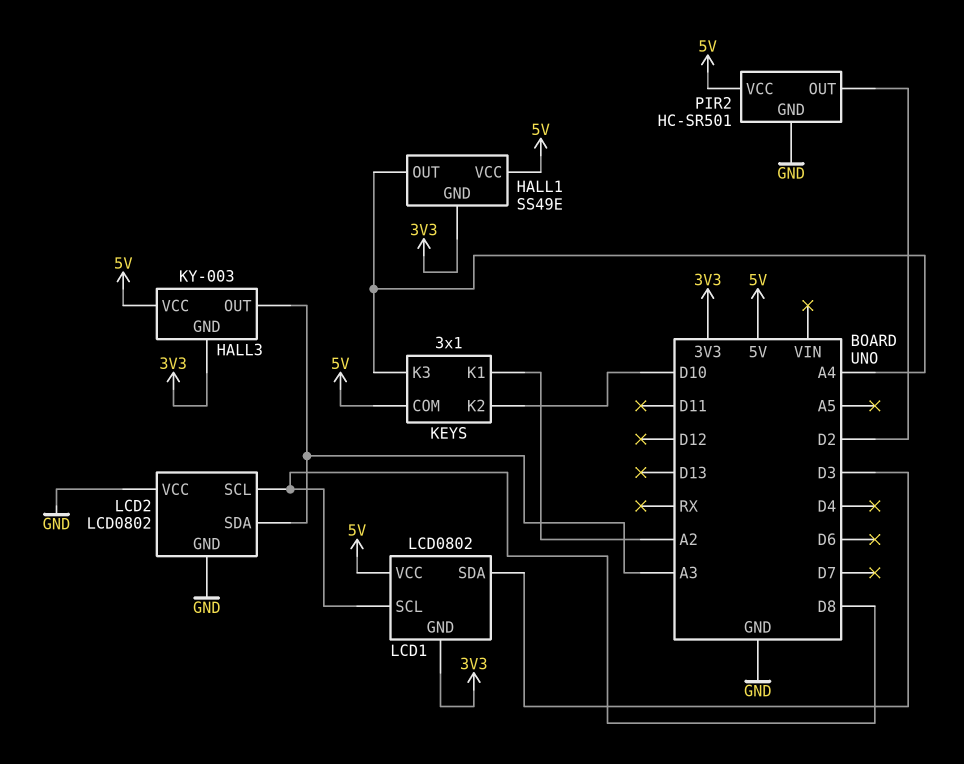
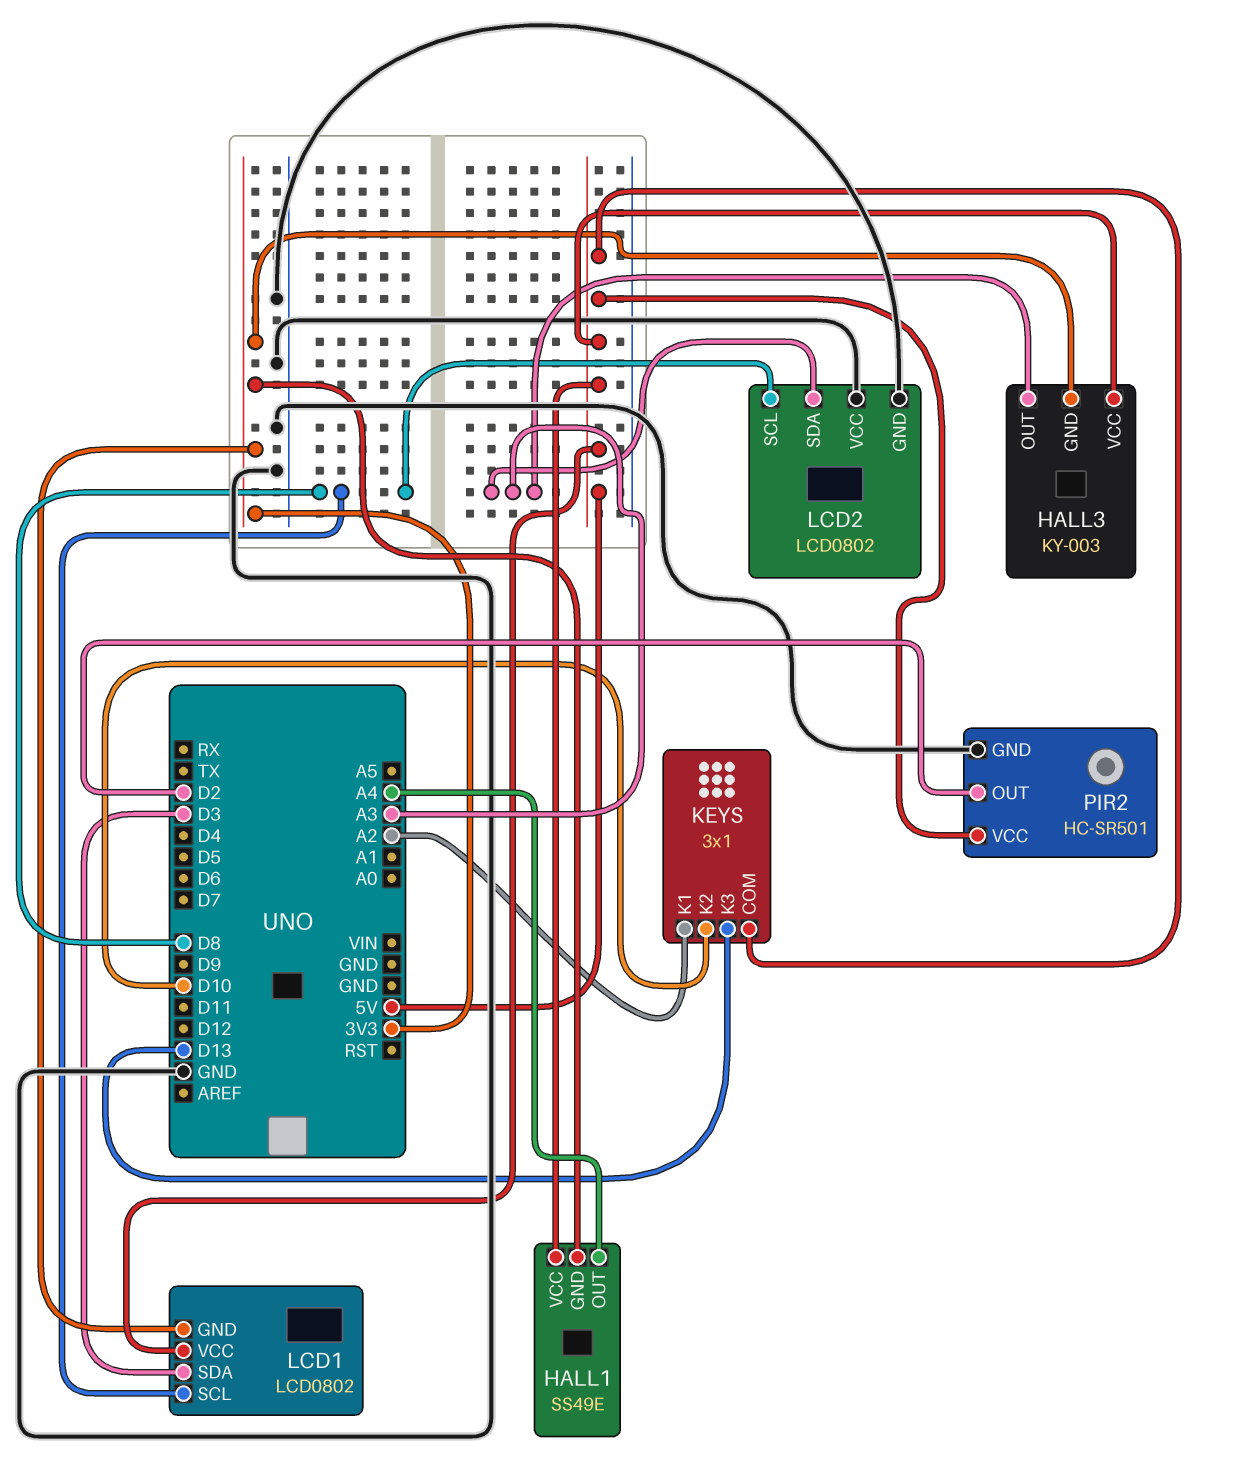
KEYS pin K3: A4 -> D13

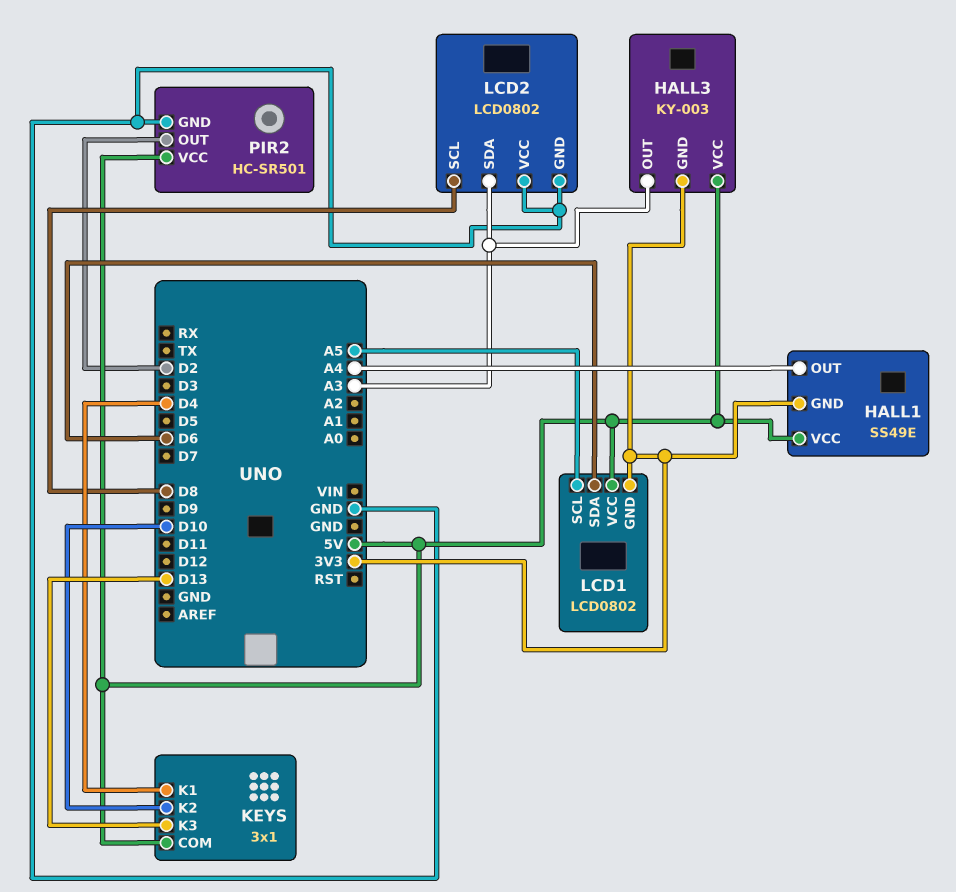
KEYS pin K1: A2 -> D4
LCD1 pin SCL: D8 -> A5
LCD1 pin SDA: D3 -> D6

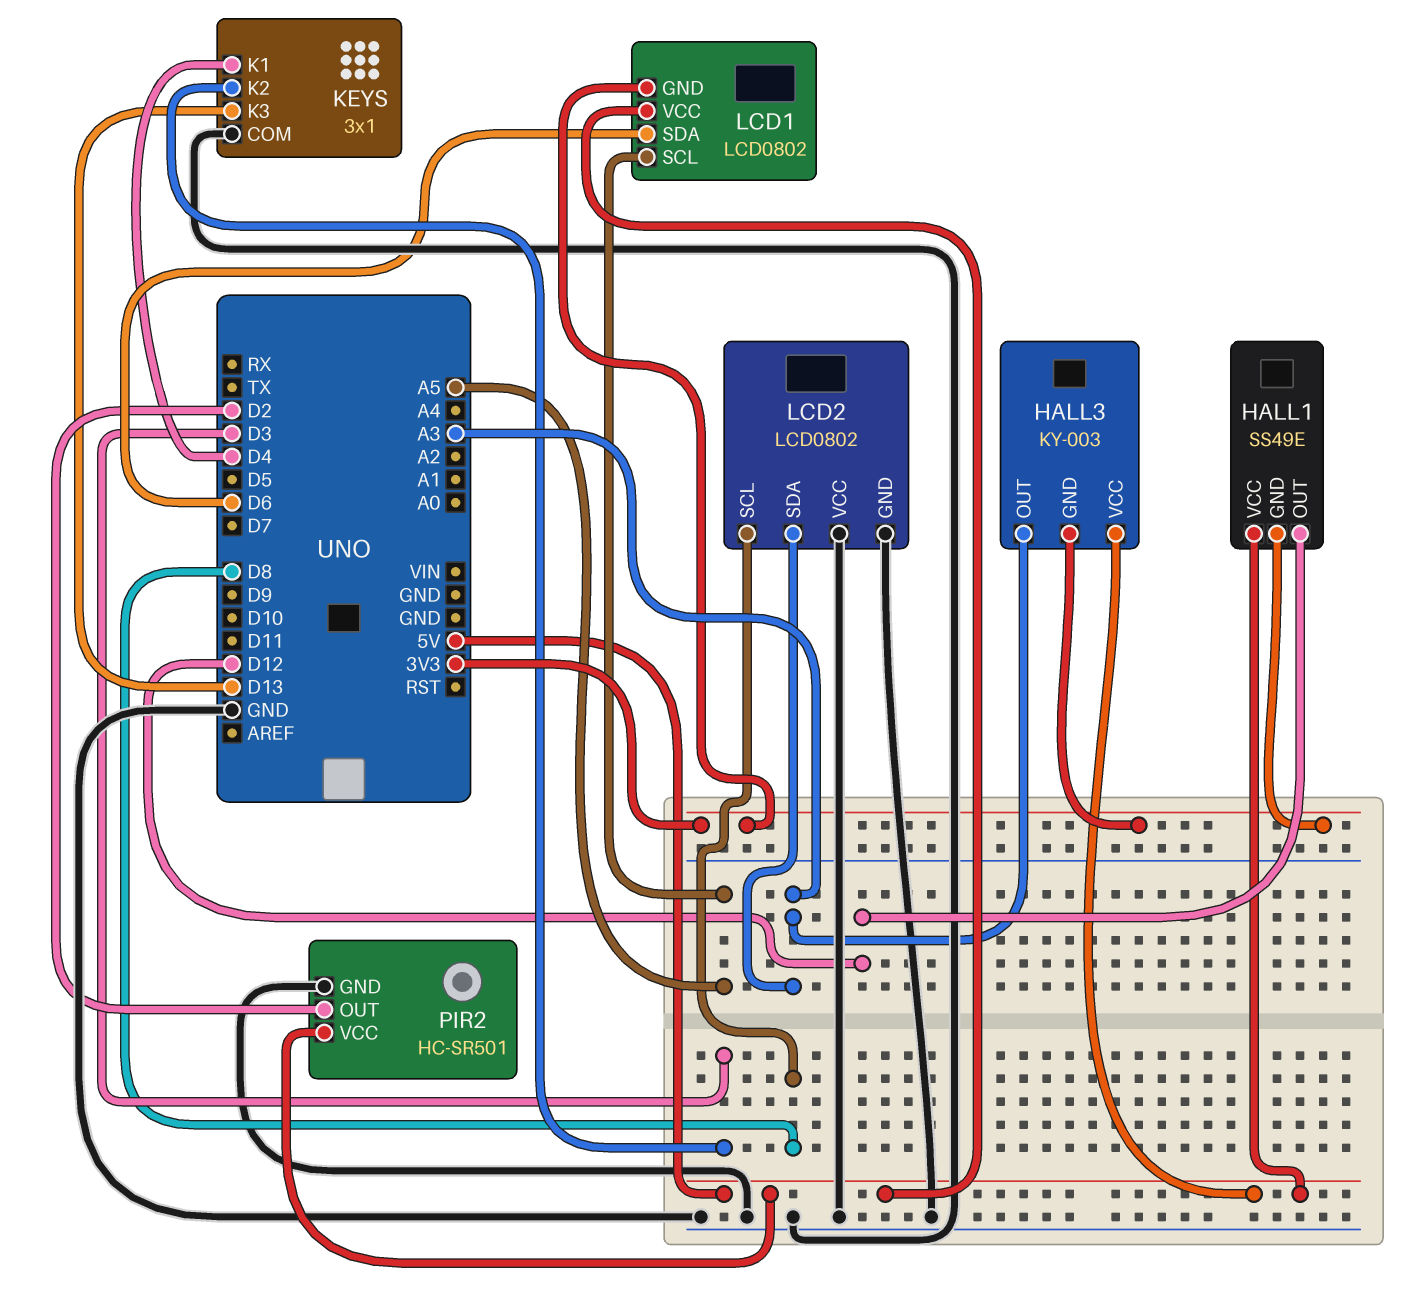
HALL1 pin OUT: A4 -> D12
KEYS pin COM: 5V -> GND
KEYS pin K2: D10 -> D3

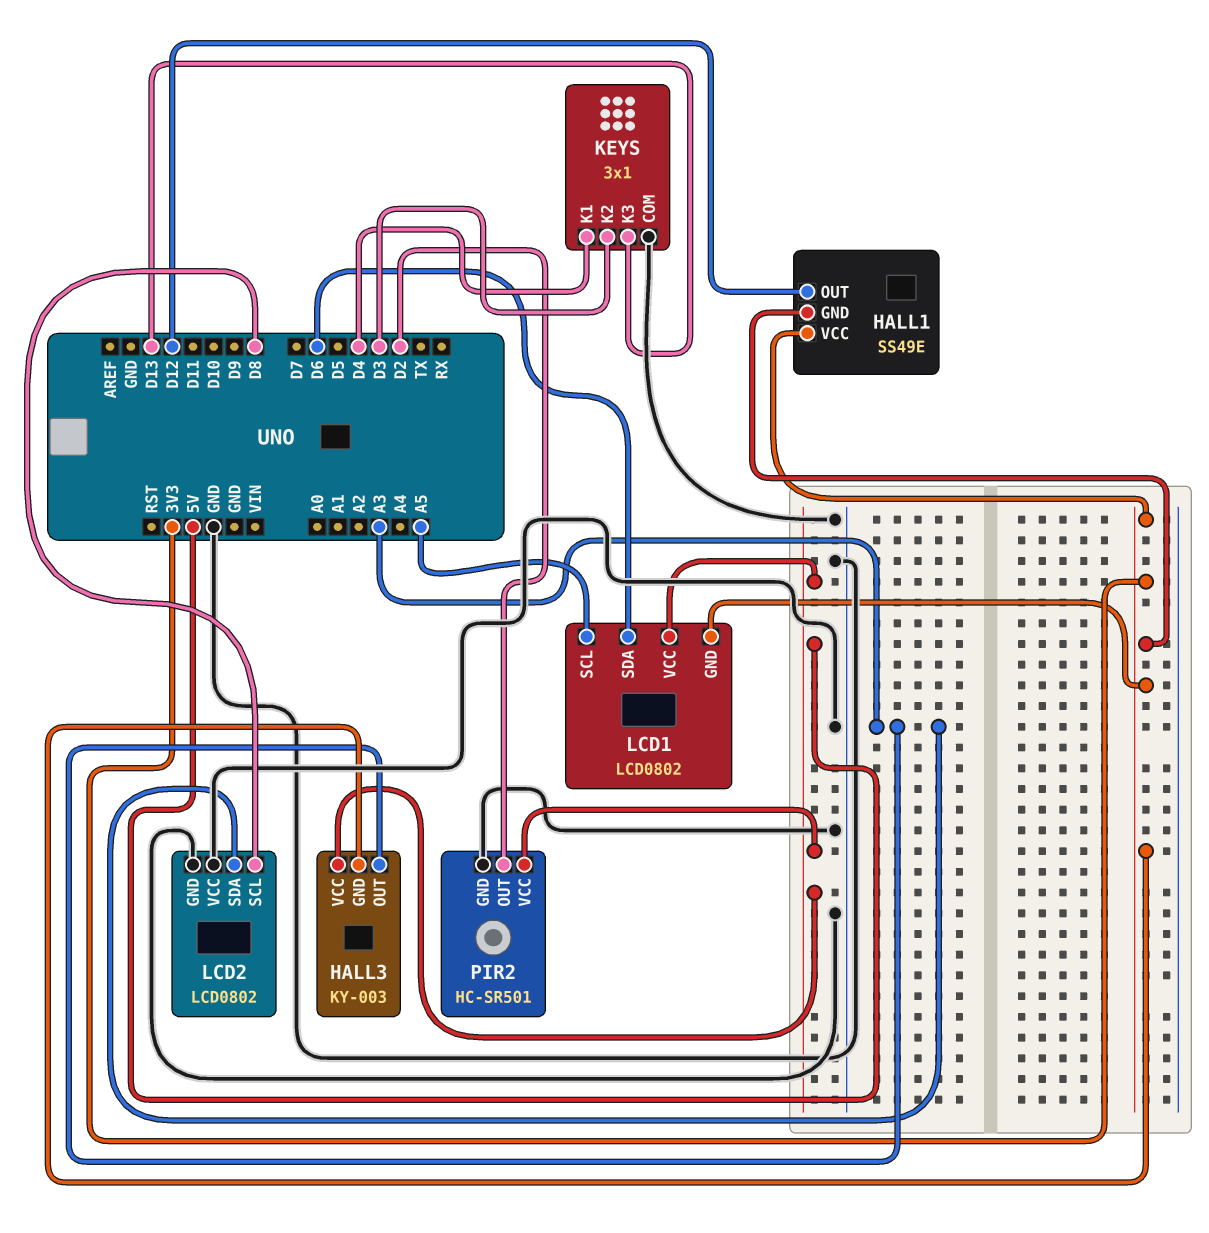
HALL1 pin VCC: 5V -> 3V3

